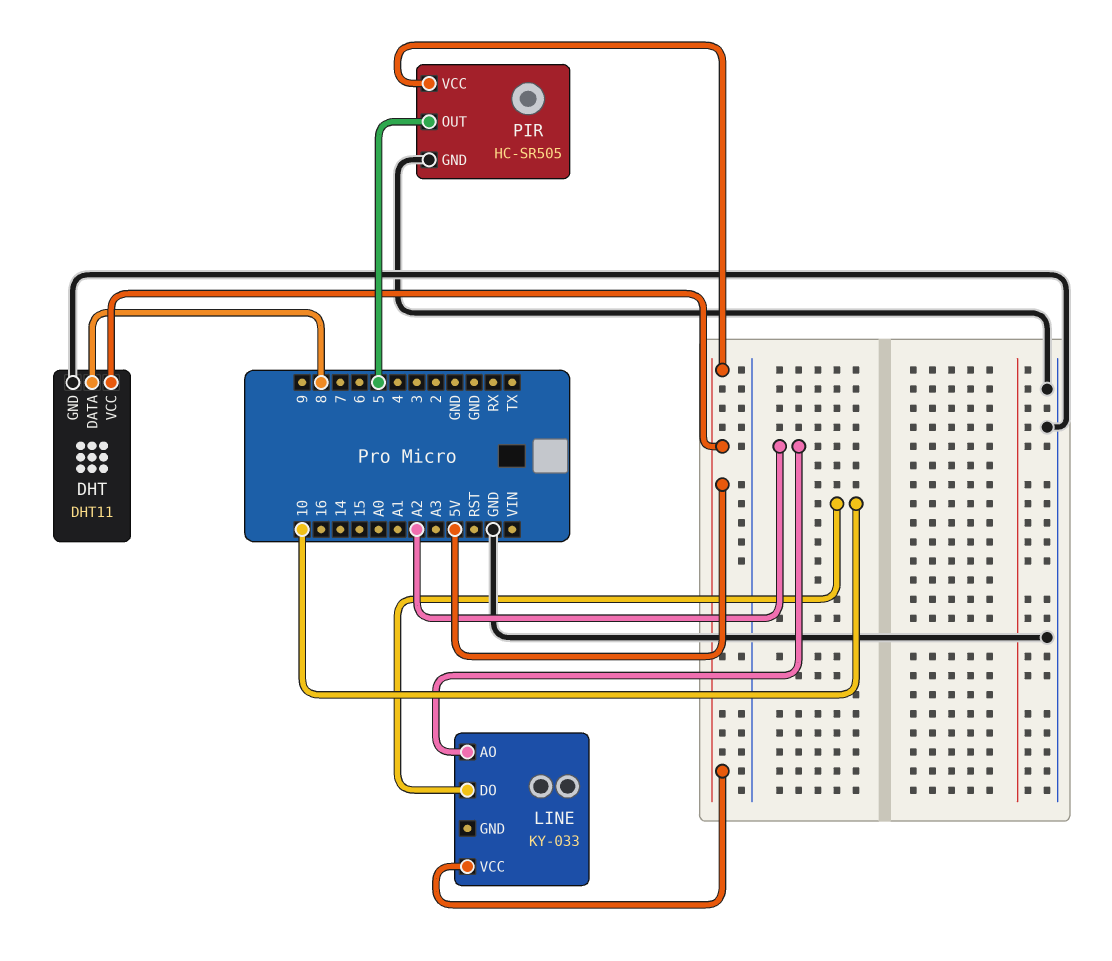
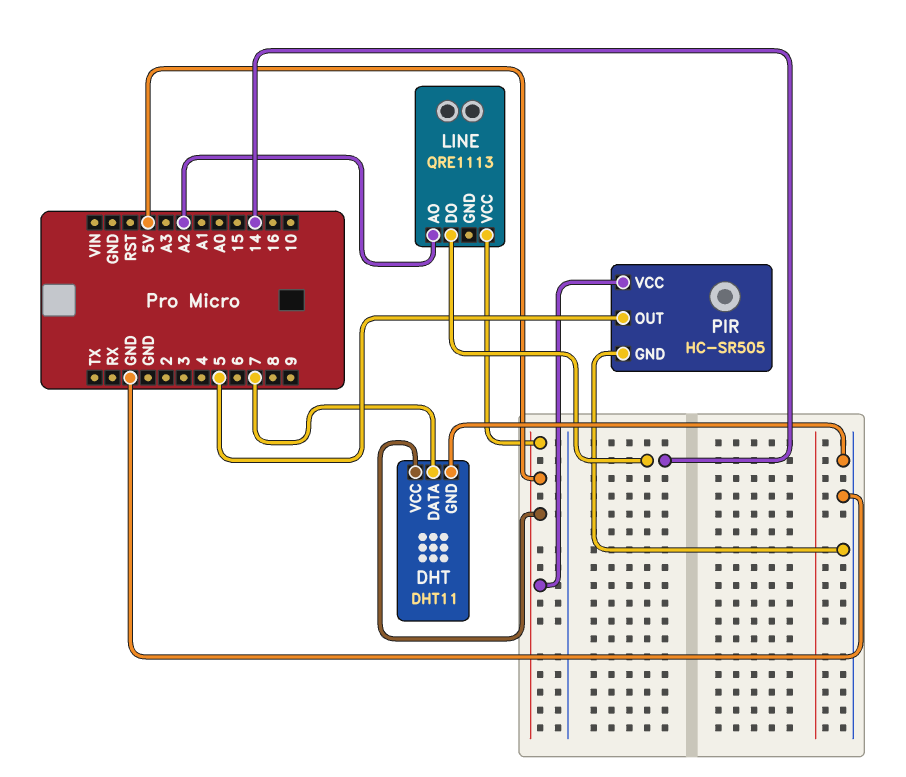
DHT pin DATA: 8 -> 7
LINE: KY-033 -> QRE1113
LINE pin DO: 10 -> 14

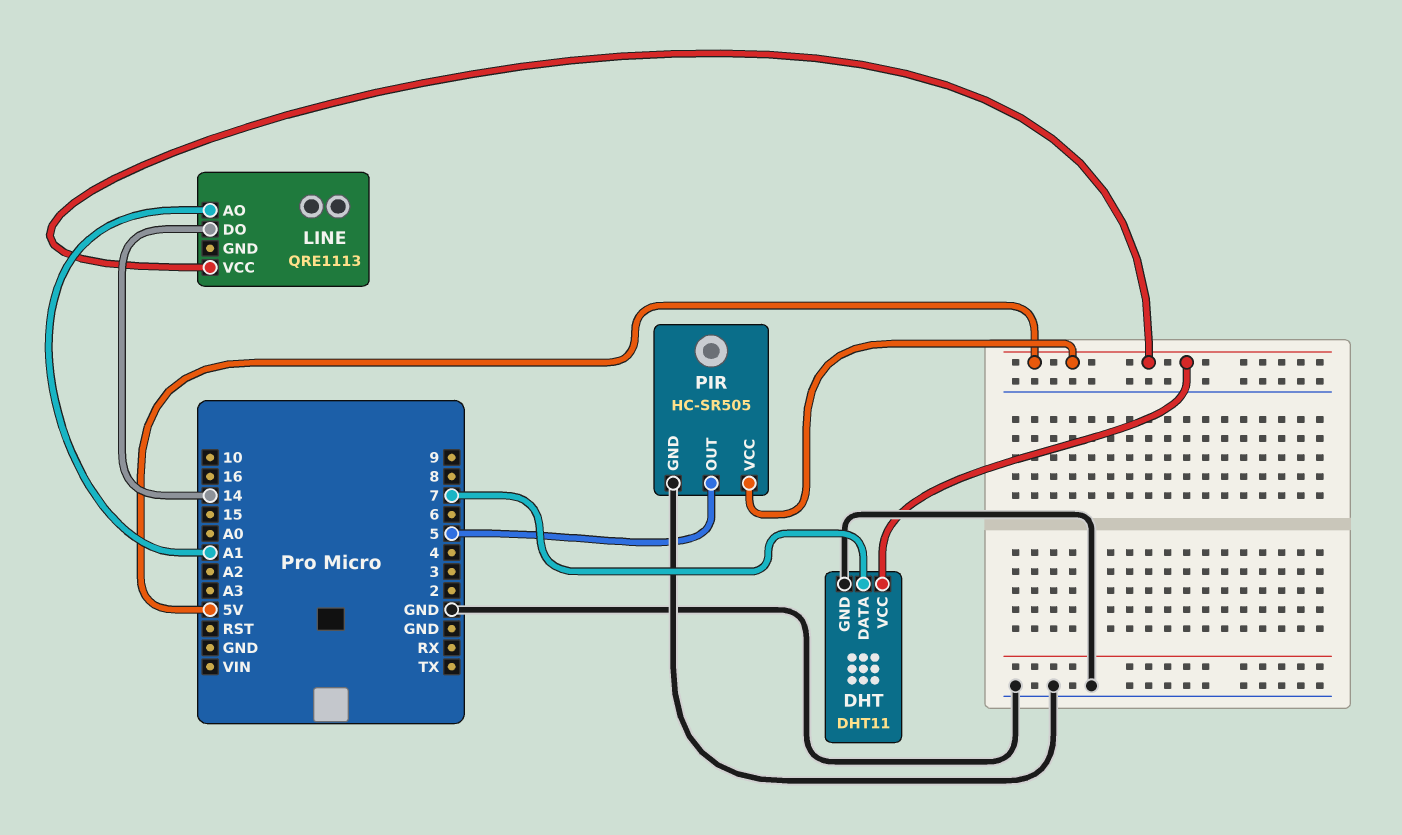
LINE pin AO: A2 -> A1

